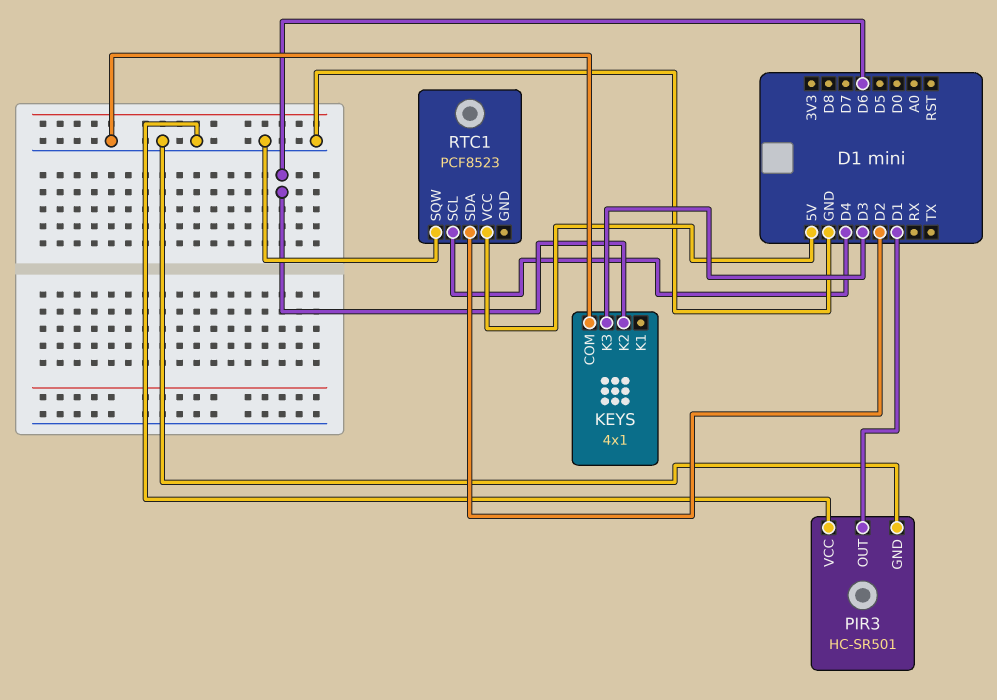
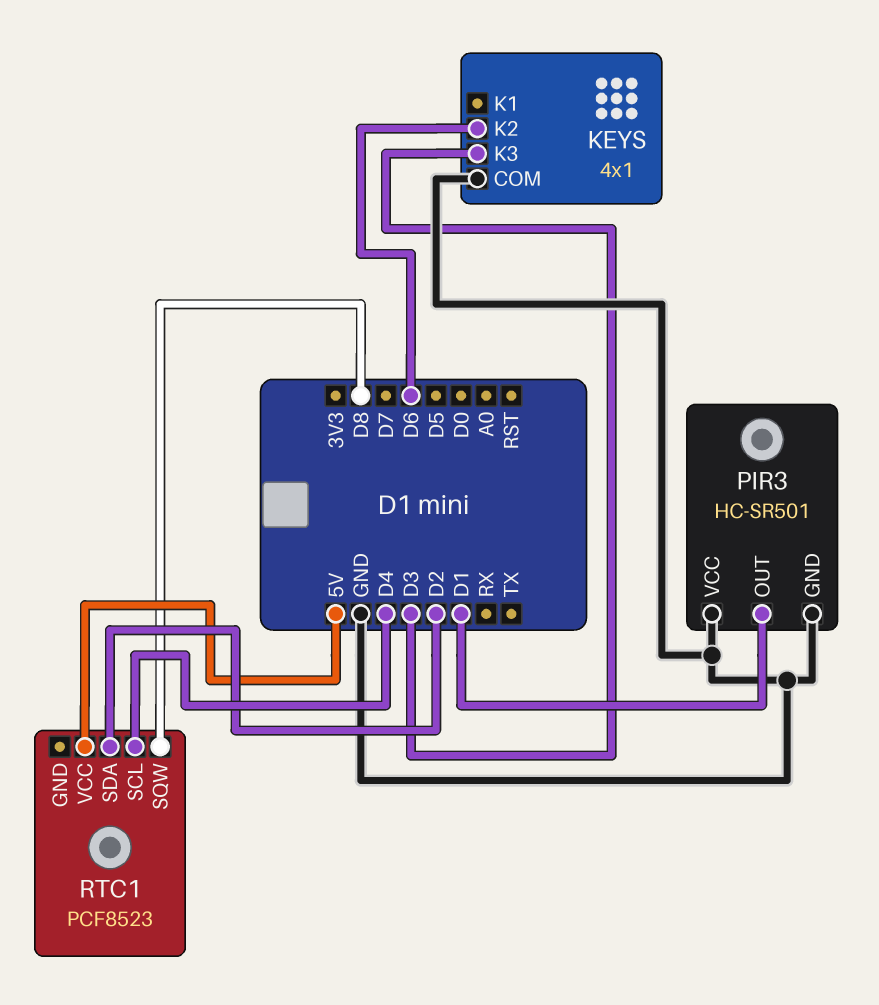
RTC1 pin SQW: GND -> D8

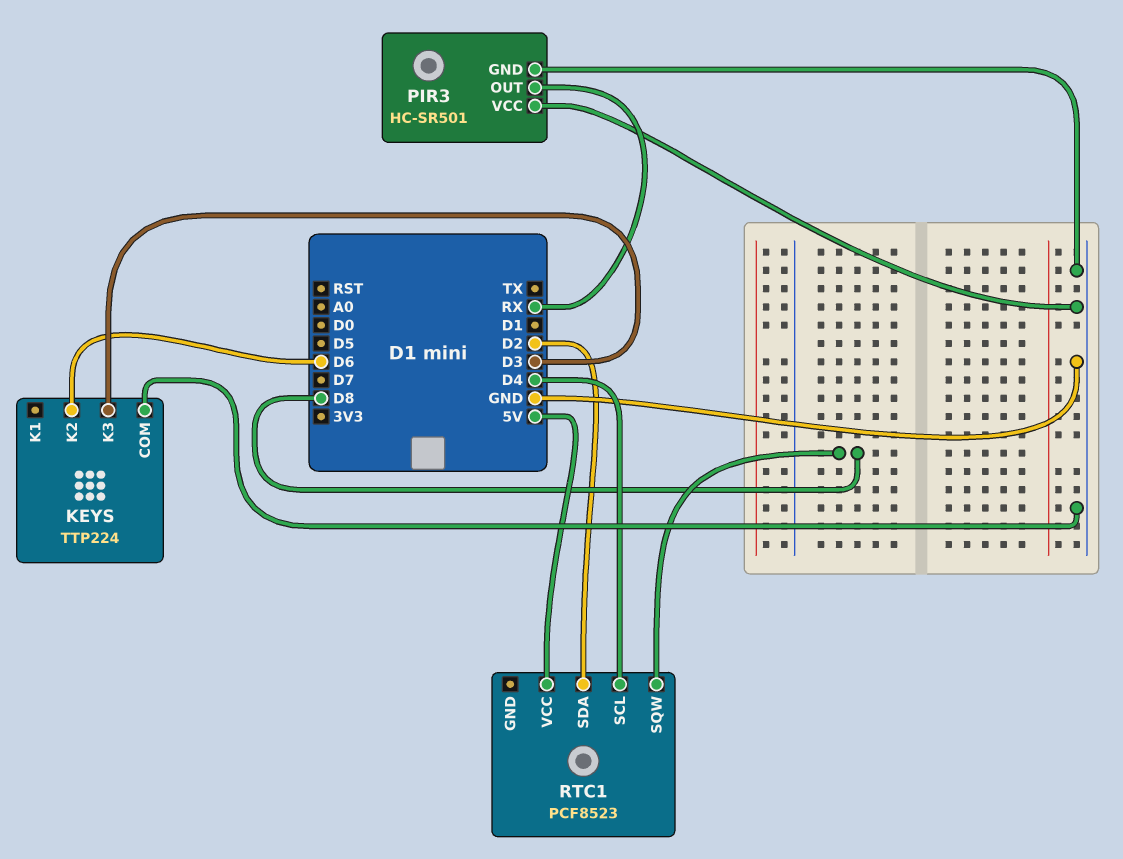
KEYS: 4x1 -> TTP224
PIR3 pin OUT: D1 -> RX

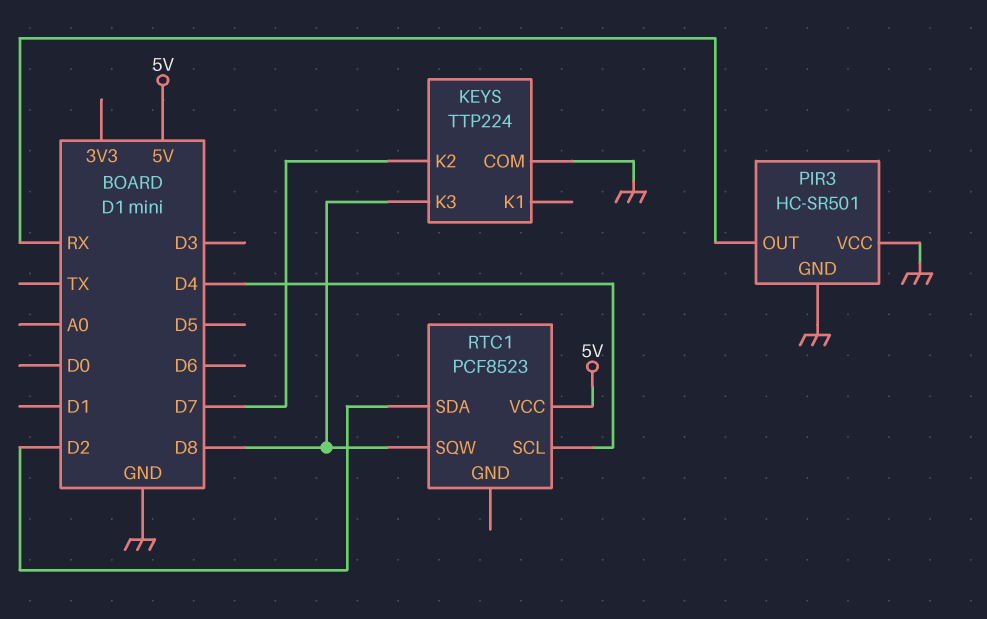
KEYS pin K2: D6 -> D7
KEYS pin K3: D3 -> D8

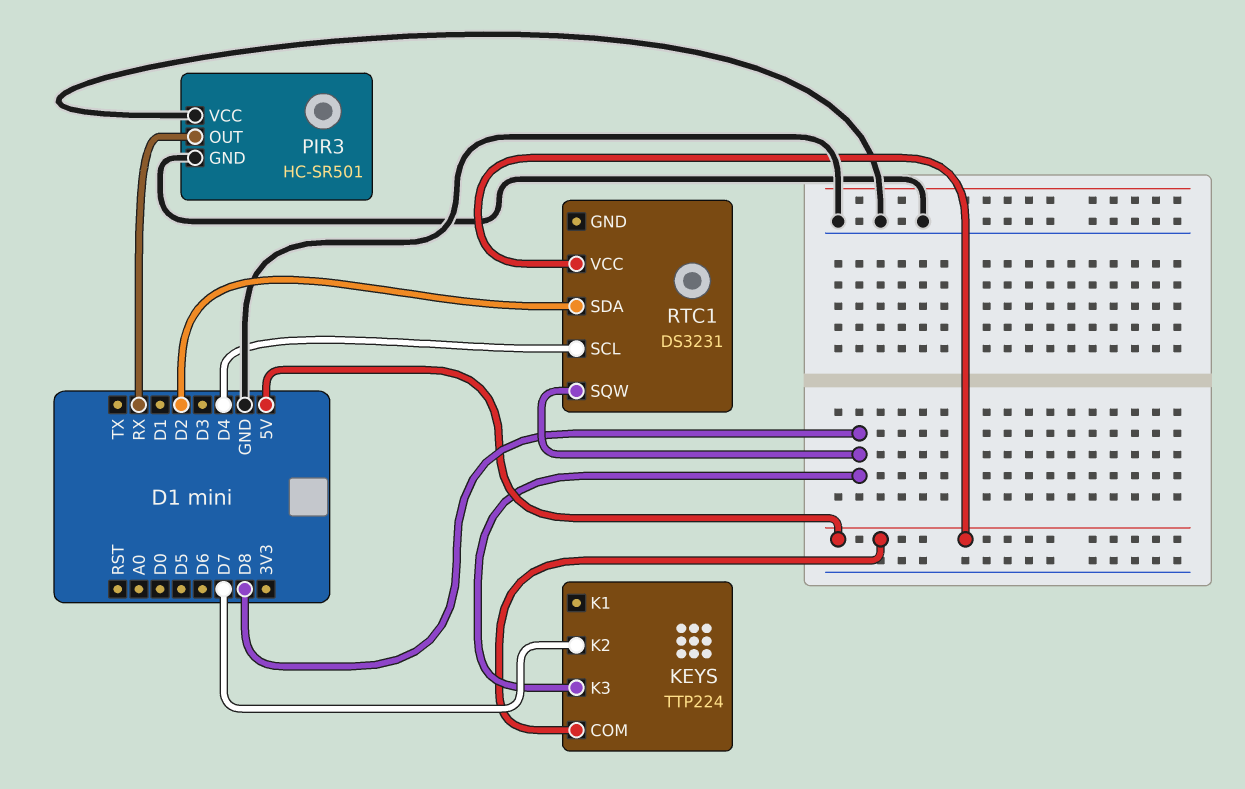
KEYS pin COM: GND -> 5V
RTC1: PCF8523 -> DS3231

